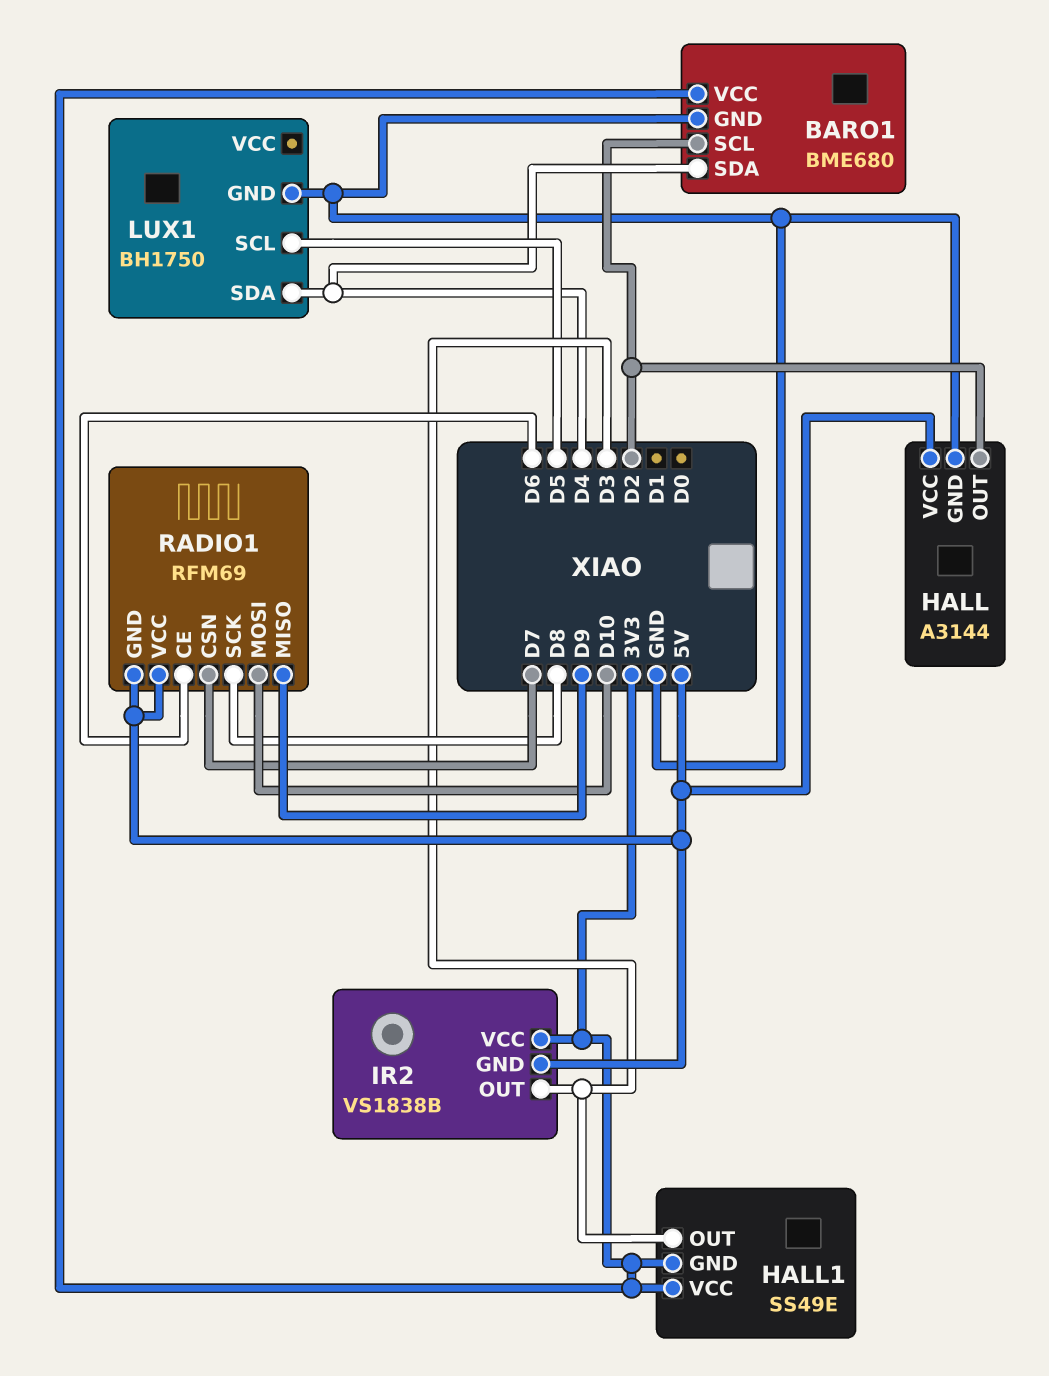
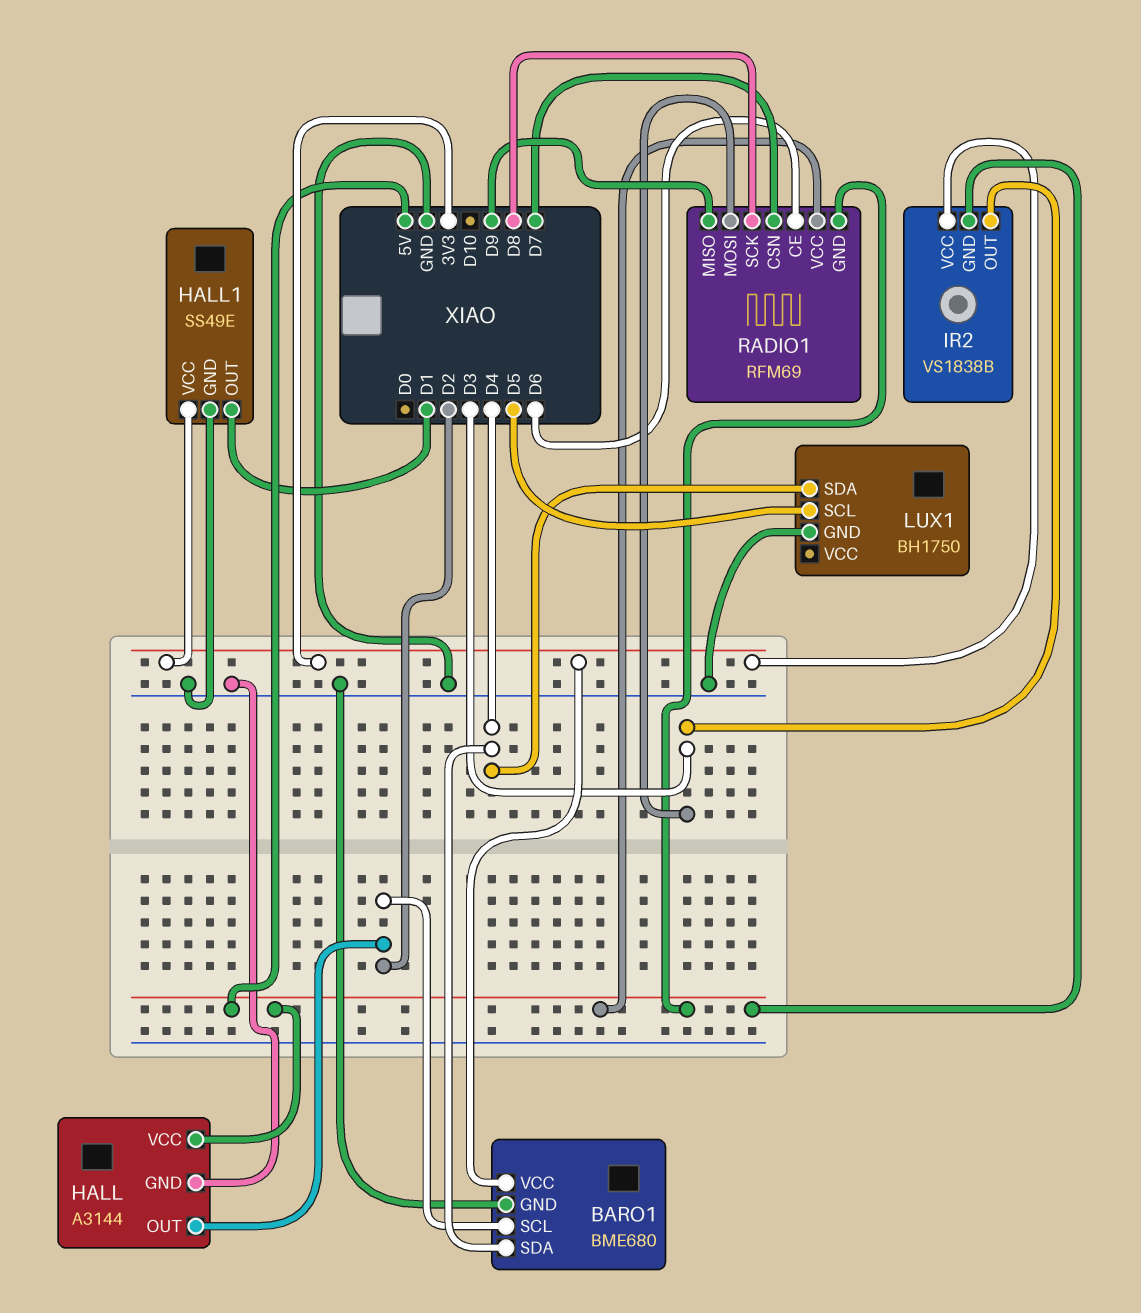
HALL1 pin GND: 3V3 -> GND
HALL1 pin OUT: D3 -> D1
RADIO1 pin MOSI: D10 -> D3

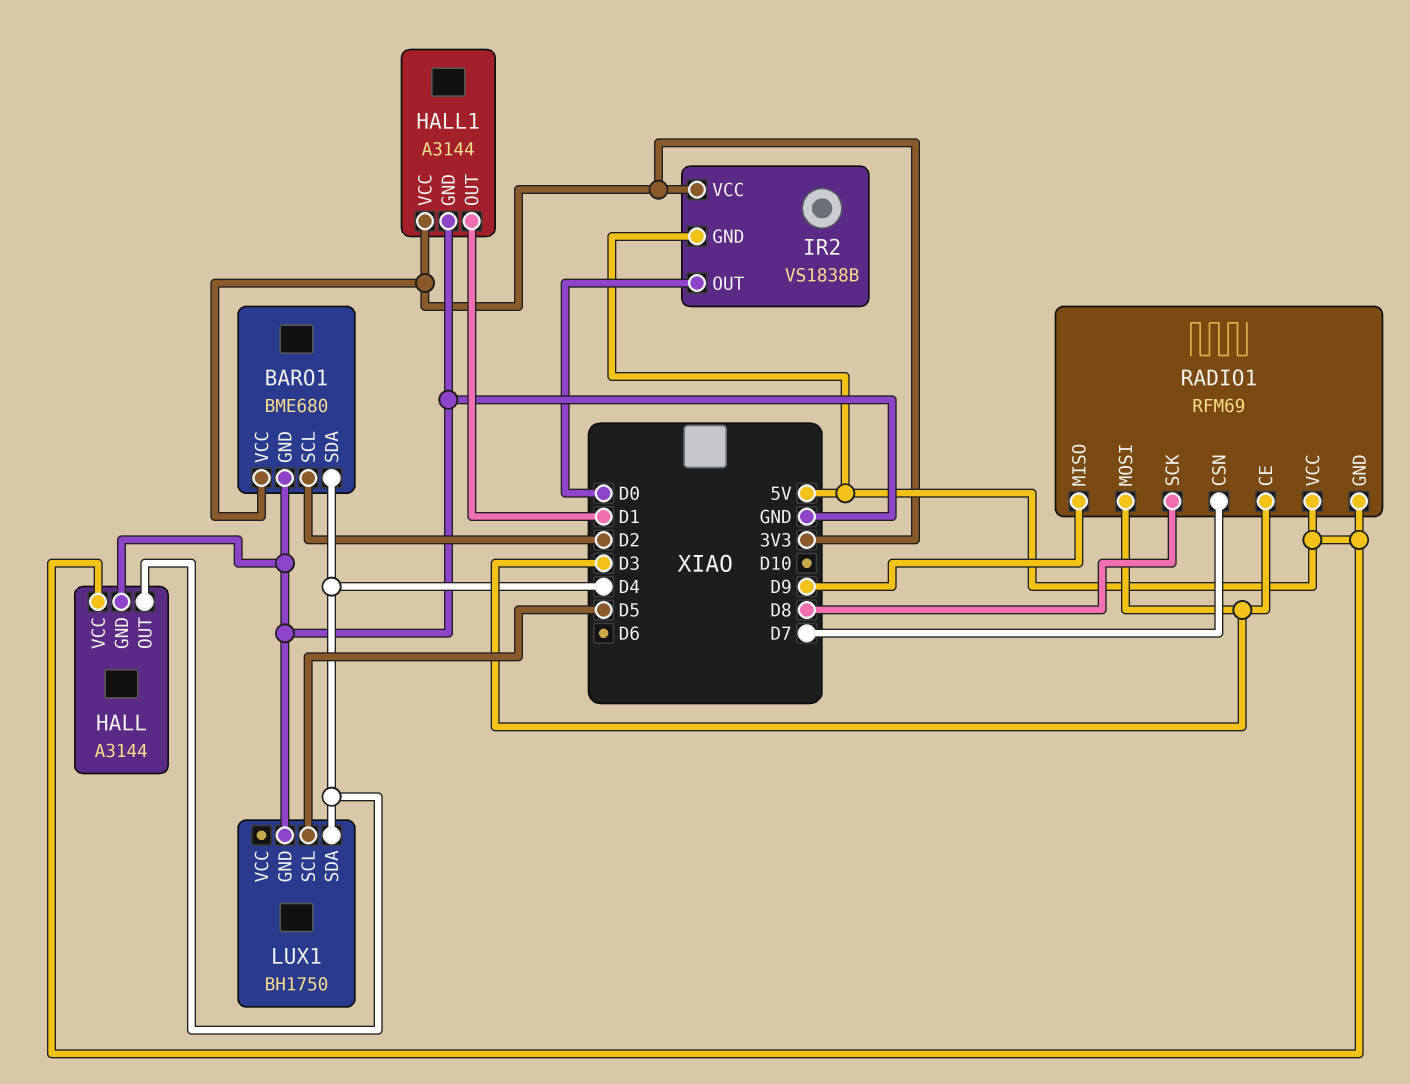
HALL pin OUT: D2 -> D4
HALL1: SS49E -> A3144
IR2 pin OUT: D3 -> D0
RADIO1 pin CE: D6 -> D3

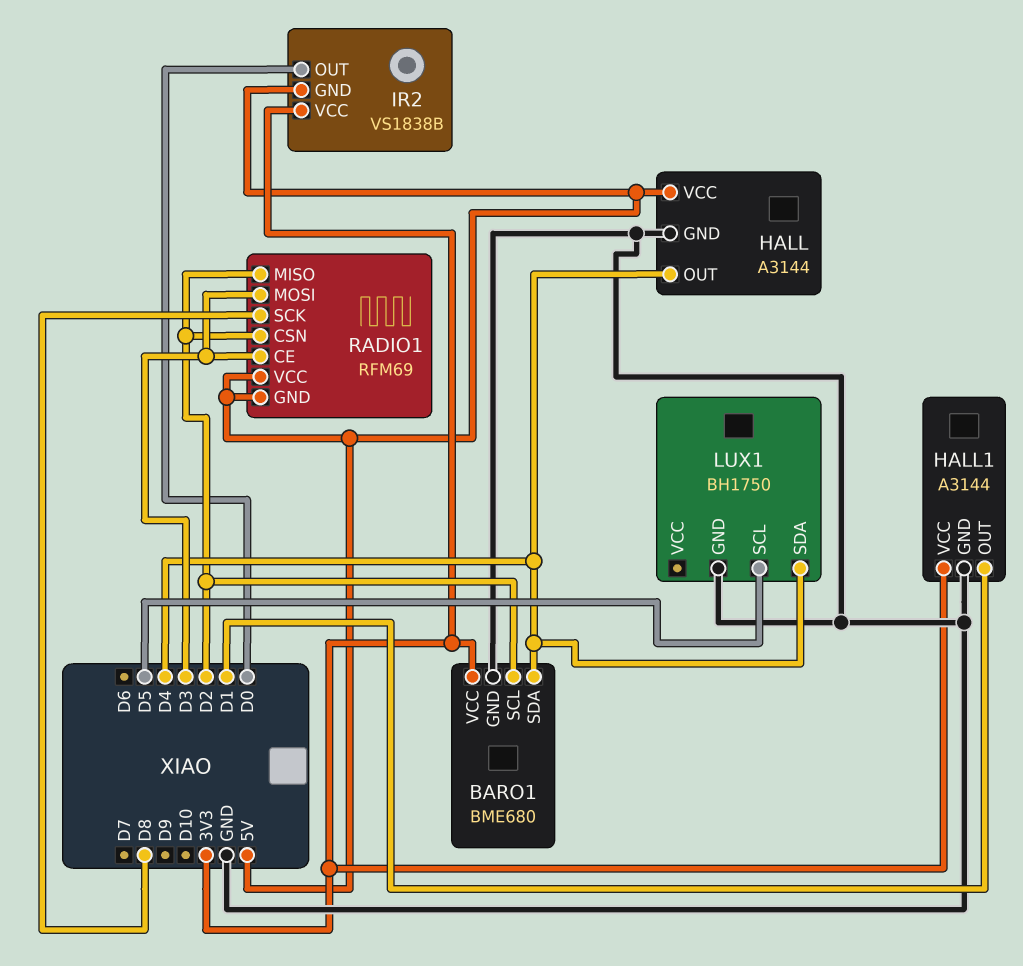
RADIO1 pin CSN: D7 -> D2
RADIO1 pin MISO: D9 -> D2

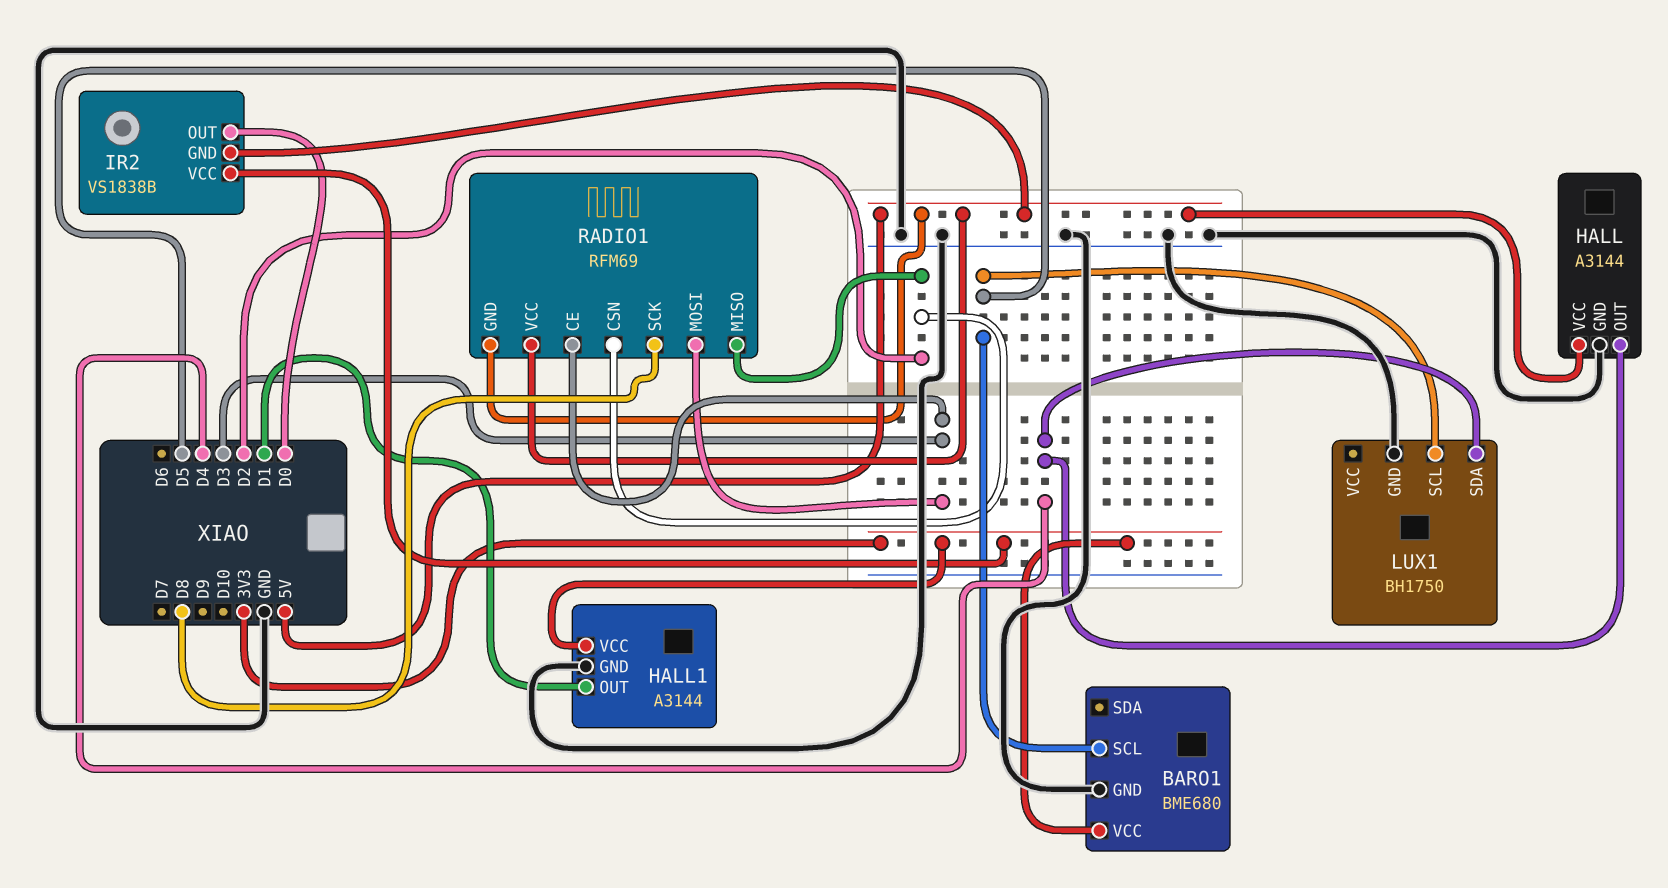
BARO1 pin SCL: D2 -> D5
BARO1 pin SDA: D4 -> none

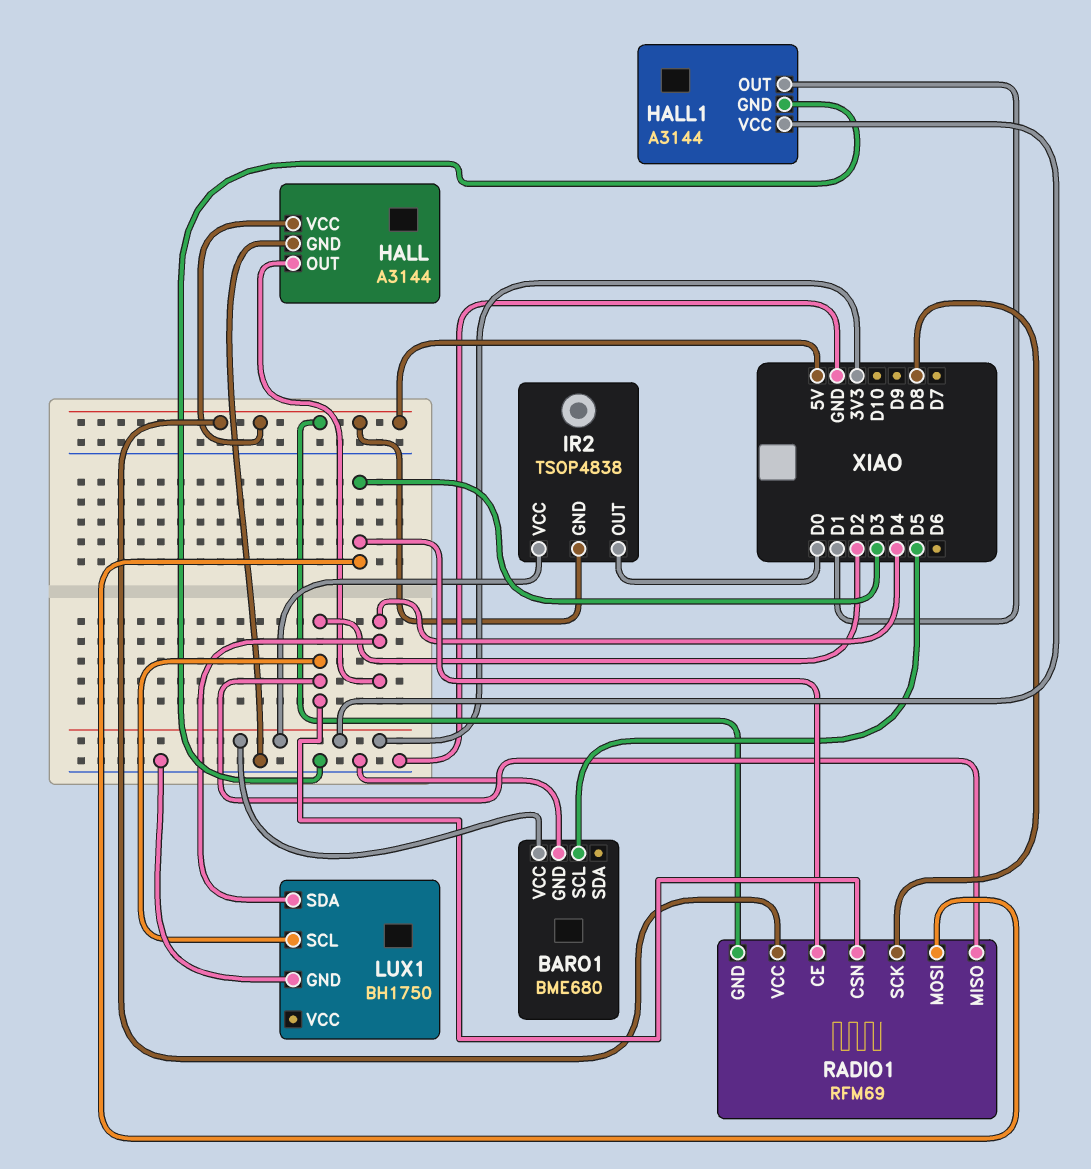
IR2: VS1838B -> TSOP4838
LUX1 pin SCL: D5 -> D2

